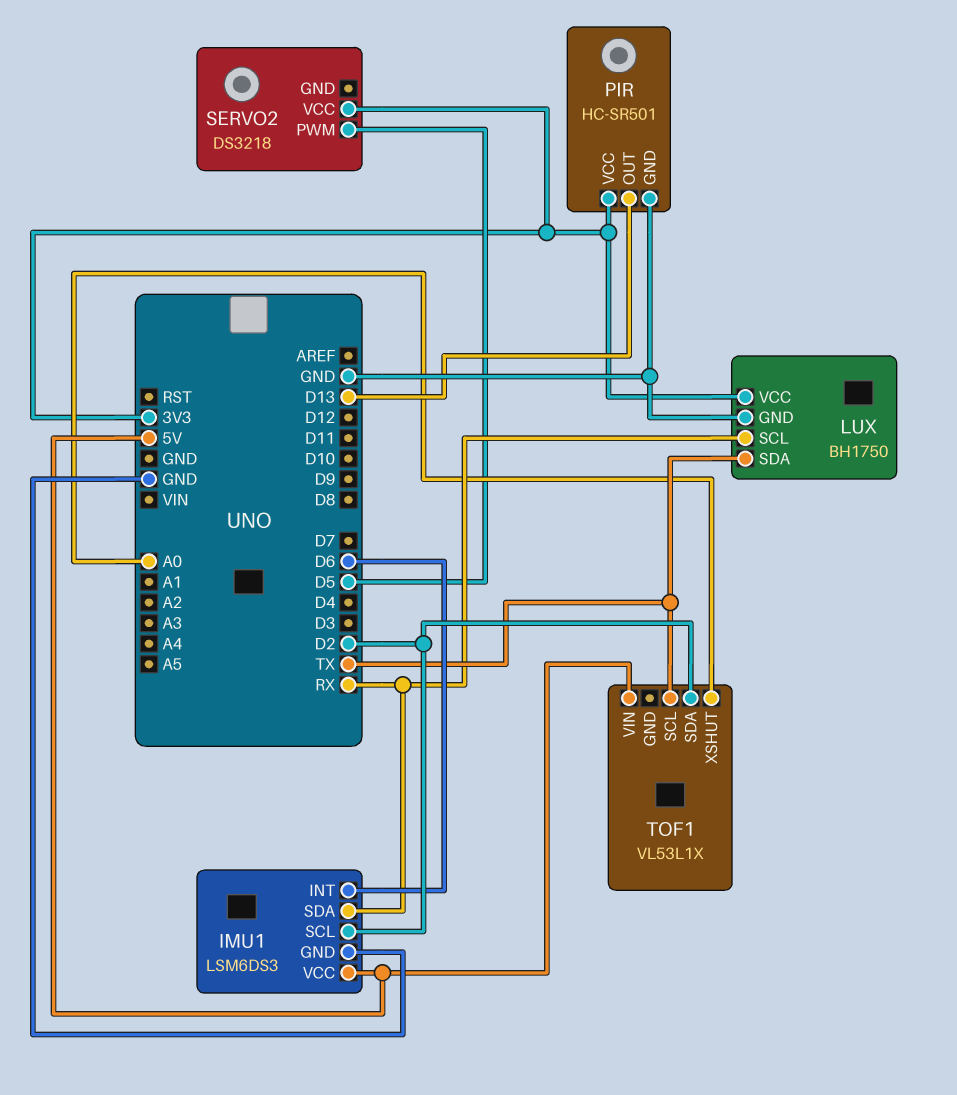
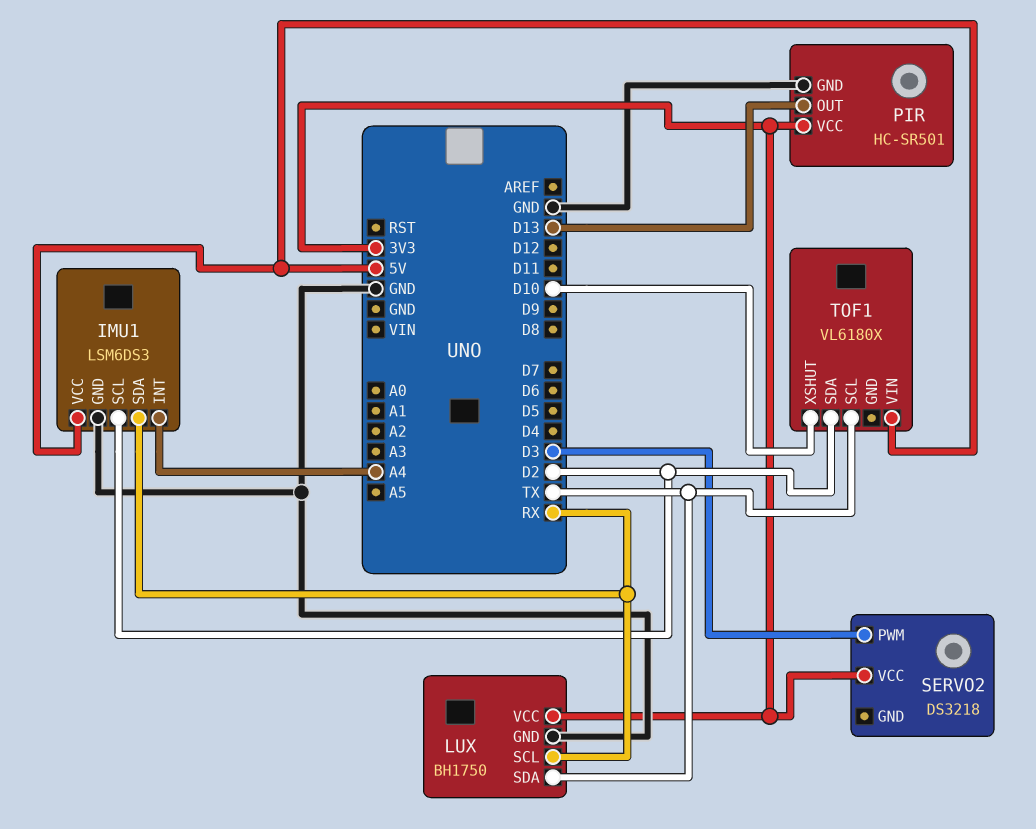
IMU1 pin INT: D6 -> A4
SERVO2 pin PWM: D5 -> D3
TOF1: VL53L1X -> VL6180X
TOF1 pin XSHUT: A0 -> D10

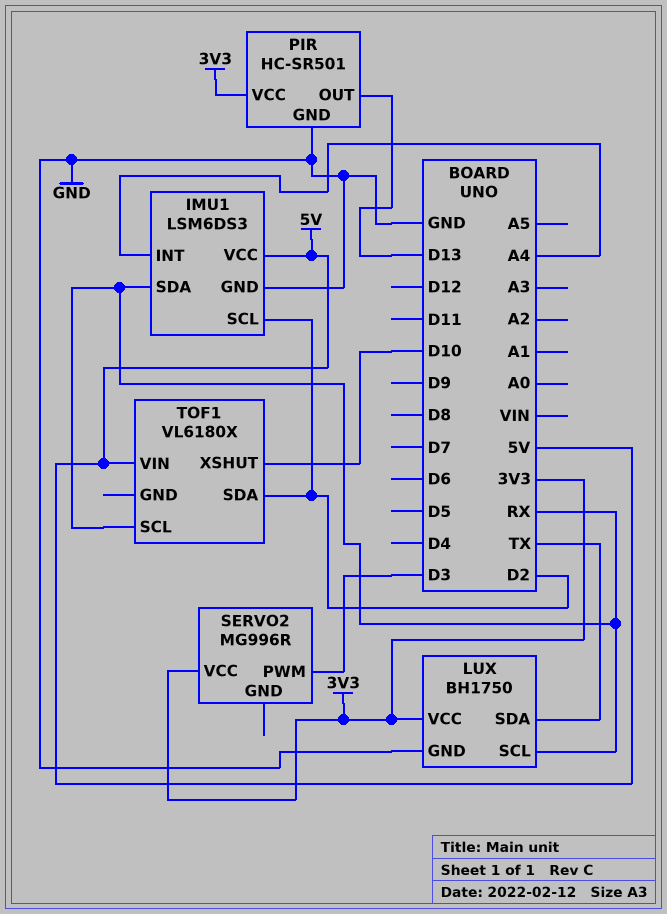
SERVO2: DS3218 -> MG996R
TOF1 pin SCL: TX -> RX

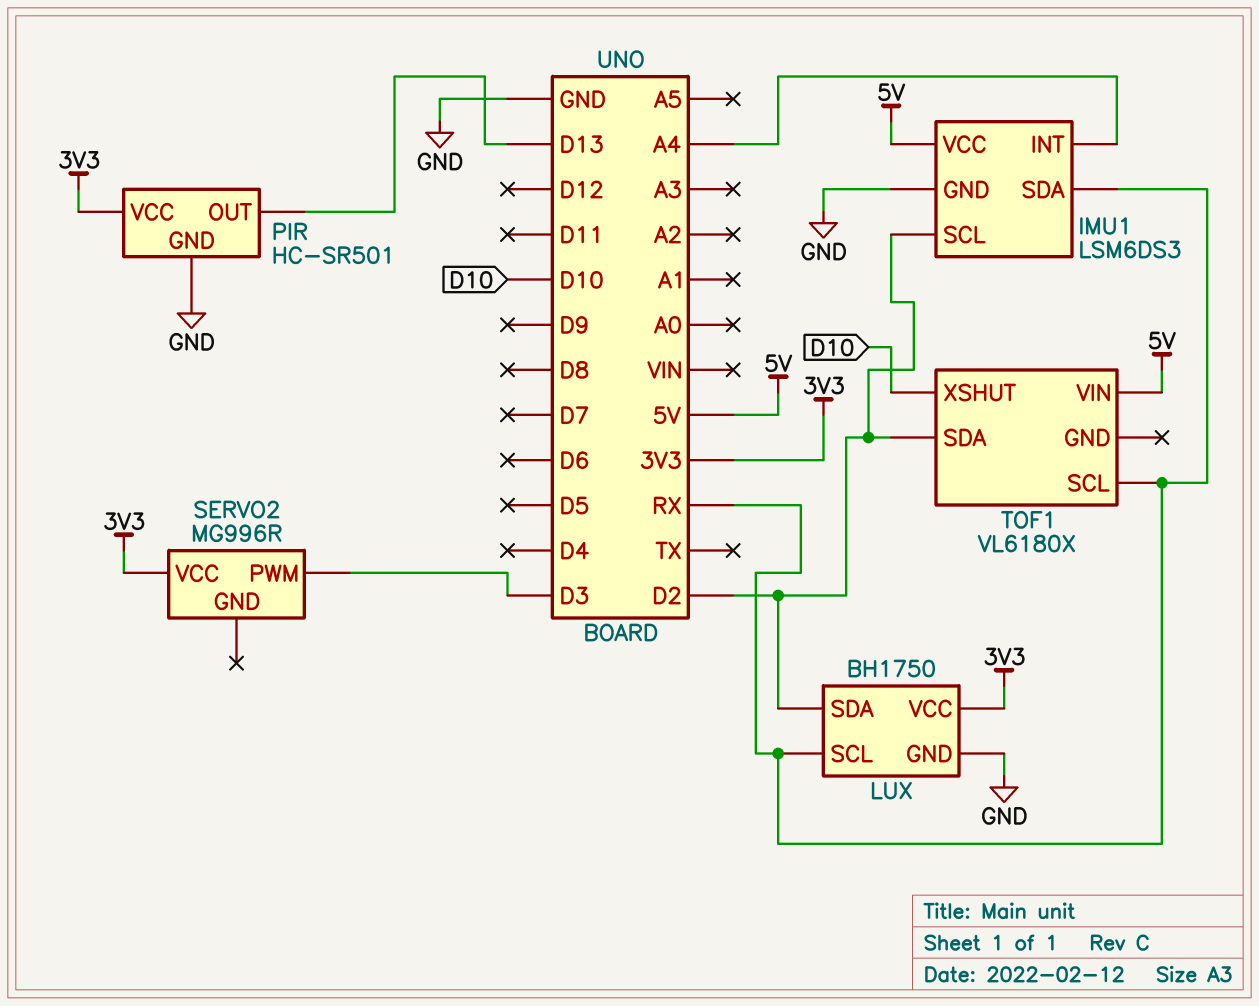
LUX pin SDA: TX -> D2

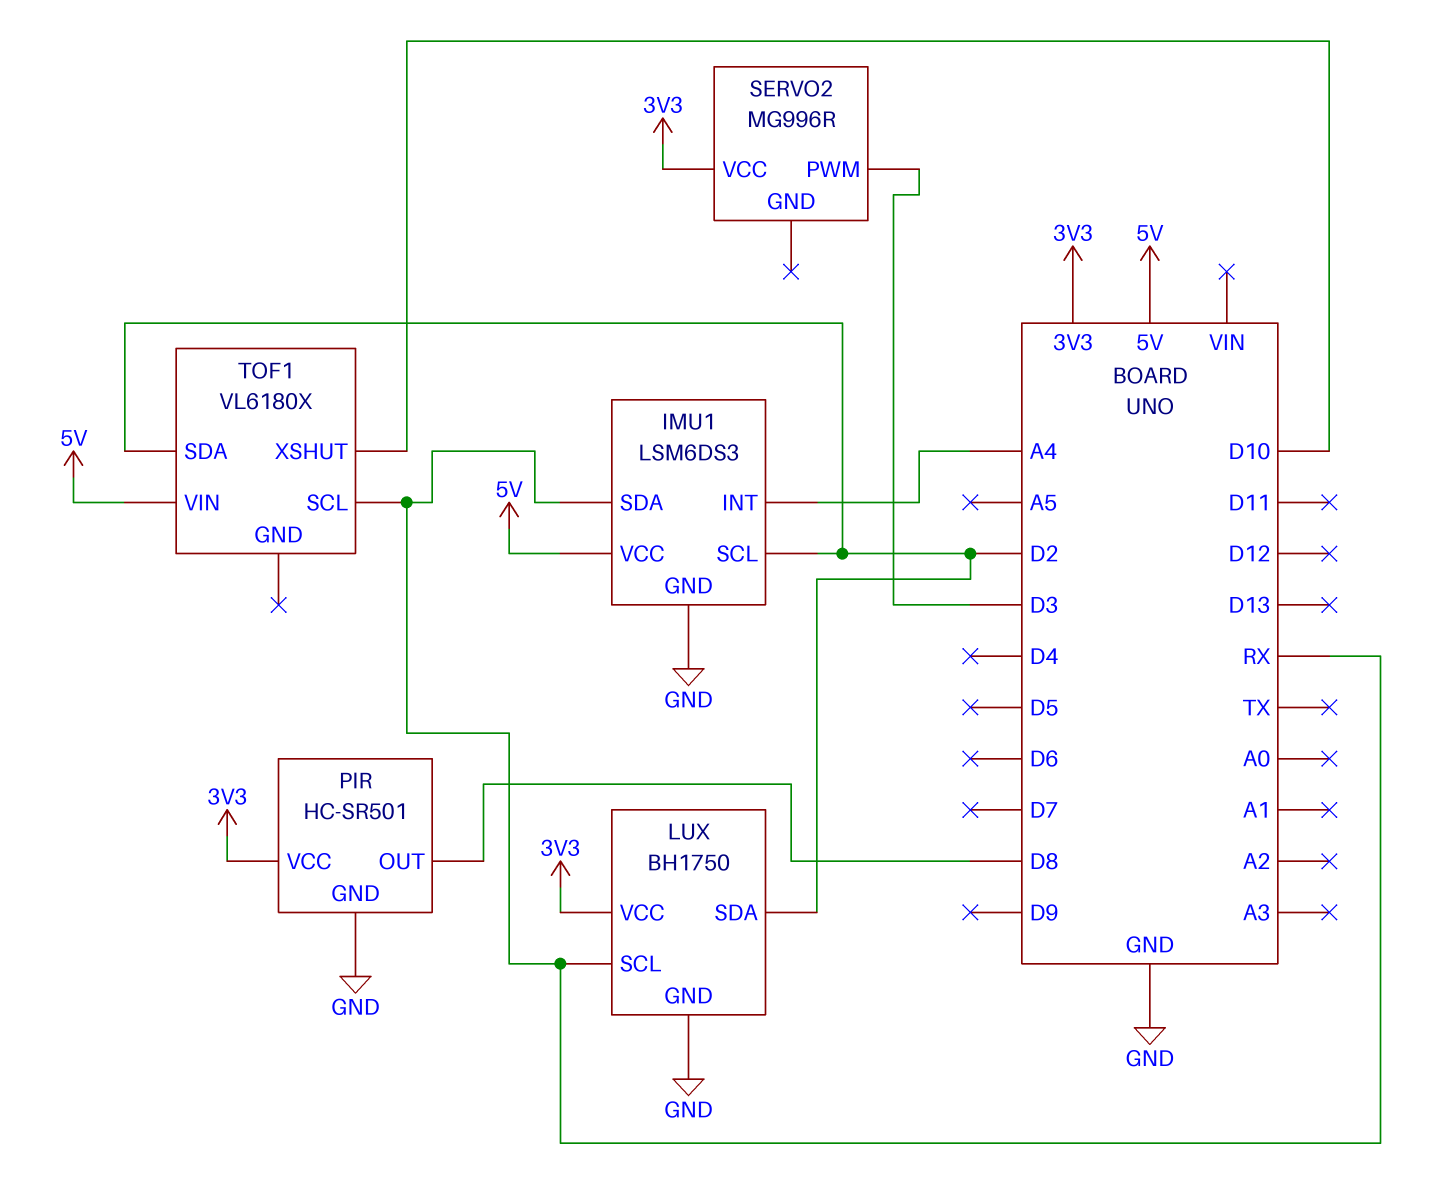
PIR pin OUT: D13 -> D8

